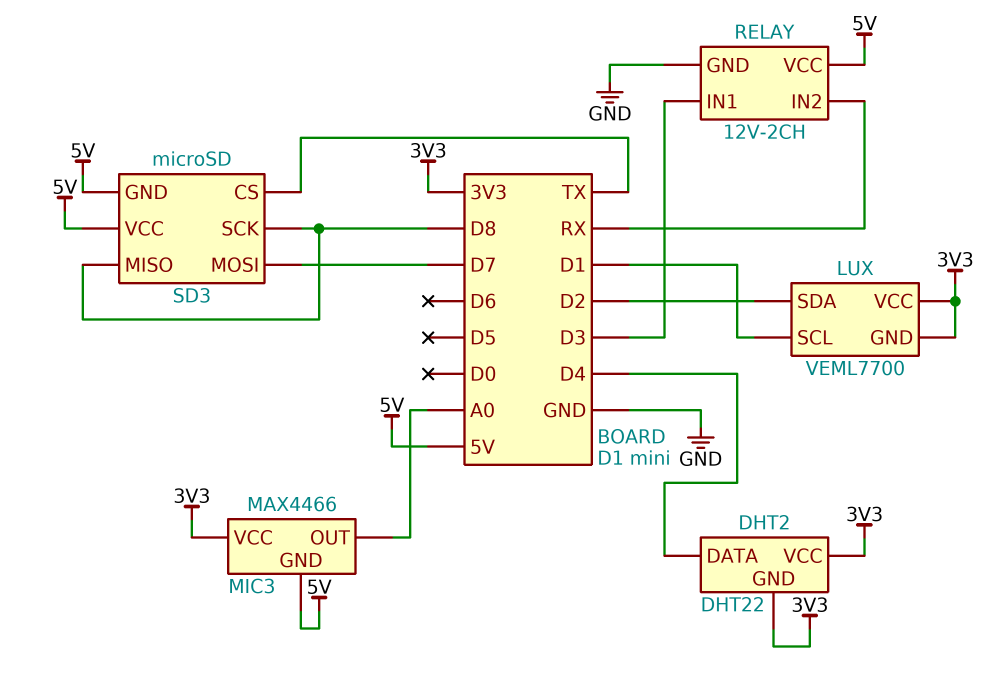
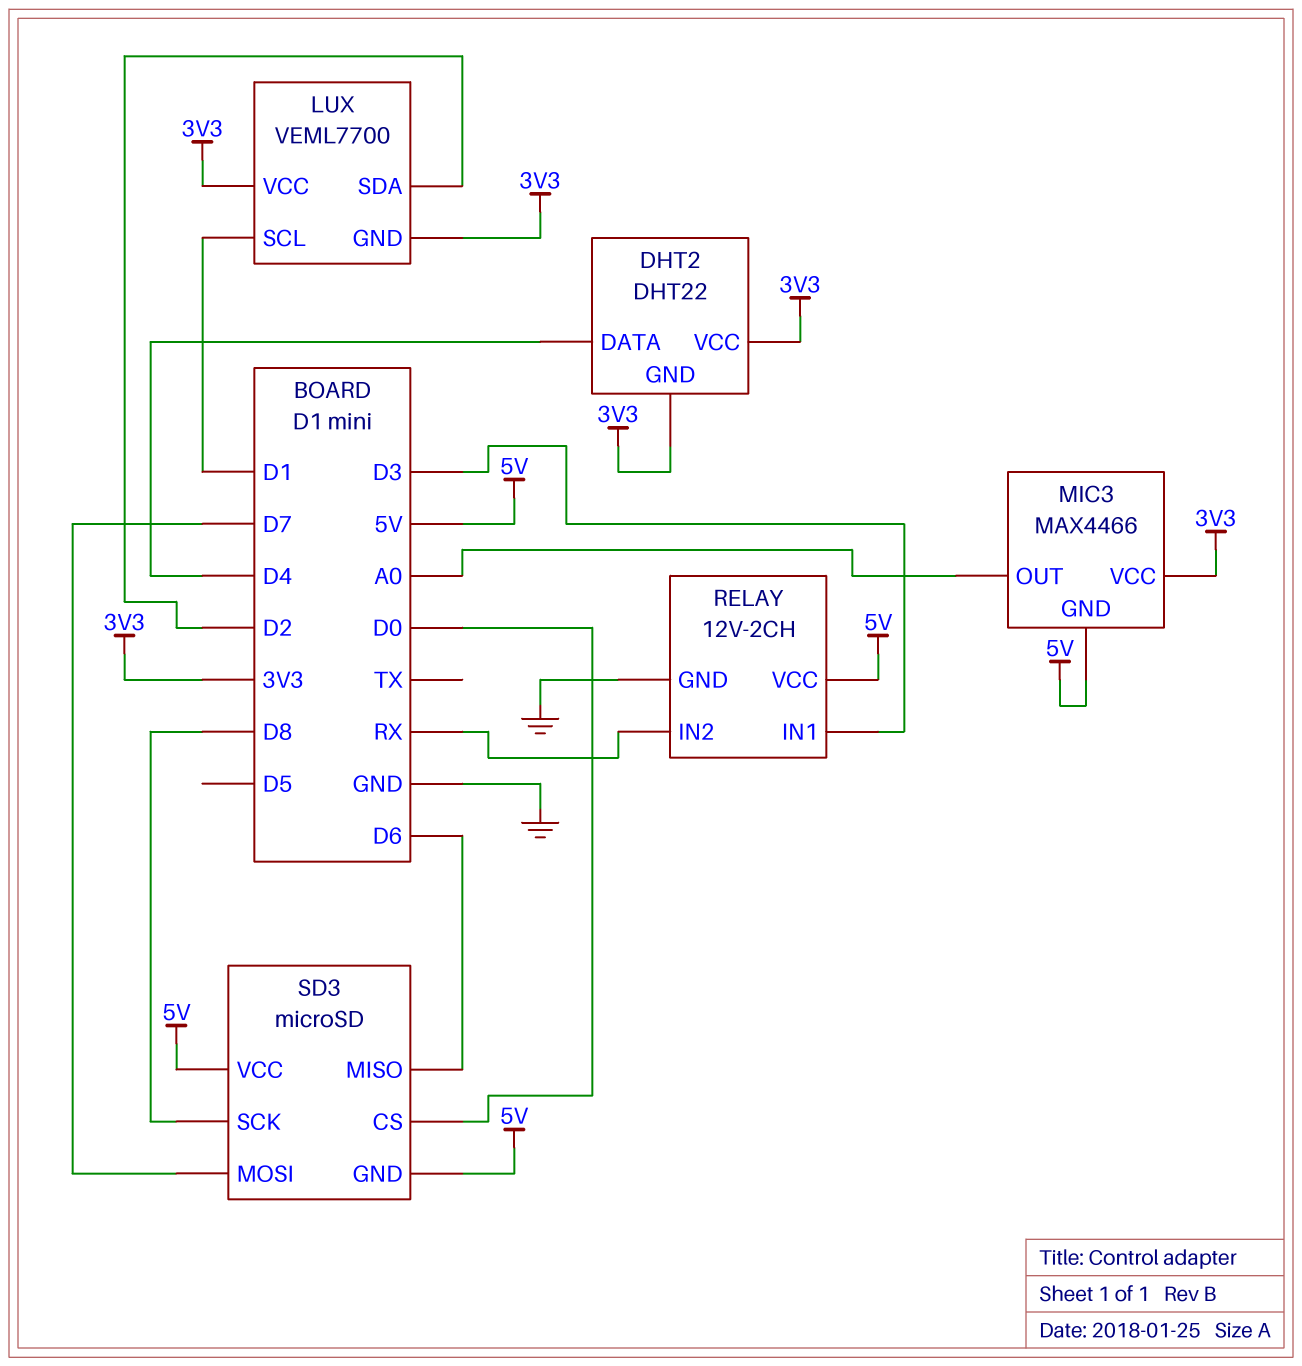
SD3 pin CS: TX -> D0
SD3 pin MISO: D8 -> D6

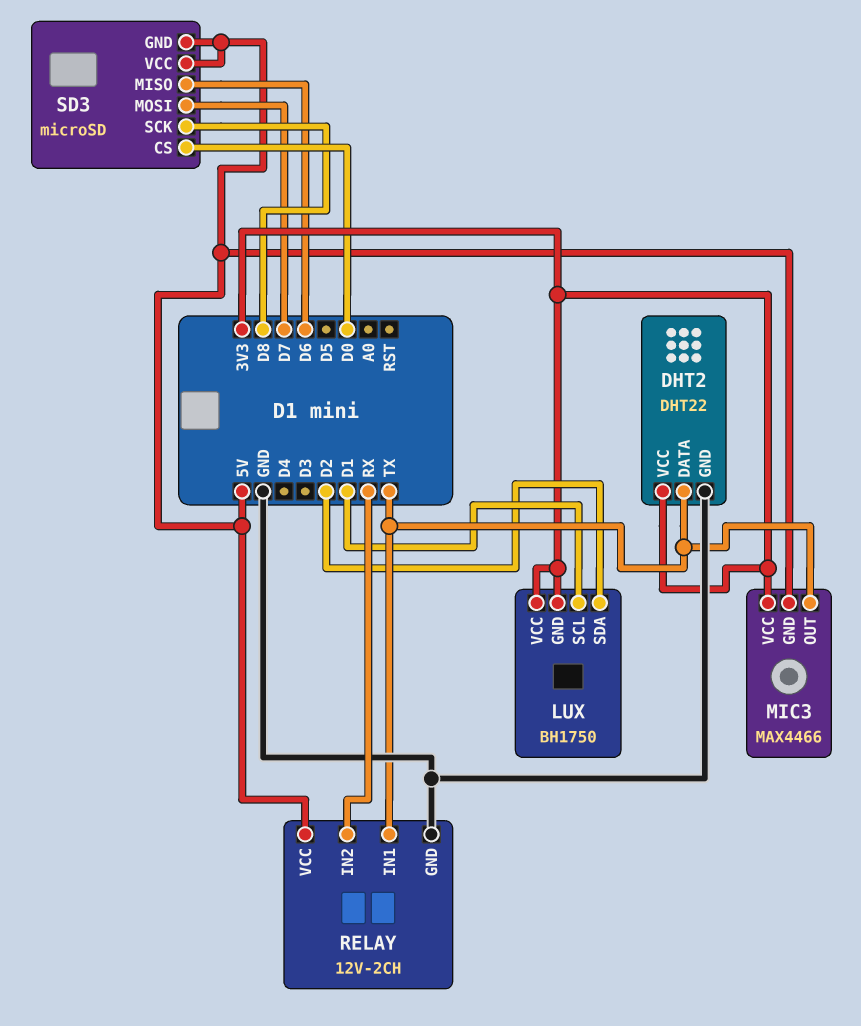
DHT2 pin DATA: D4 -> TX
DHT2 pin GND: 3V3 -> GND
LUX: VEML7700 -> BH1750
MIC3 pin OUT: A0 -> TX
RELAY pin IN1: D3 -> TX

